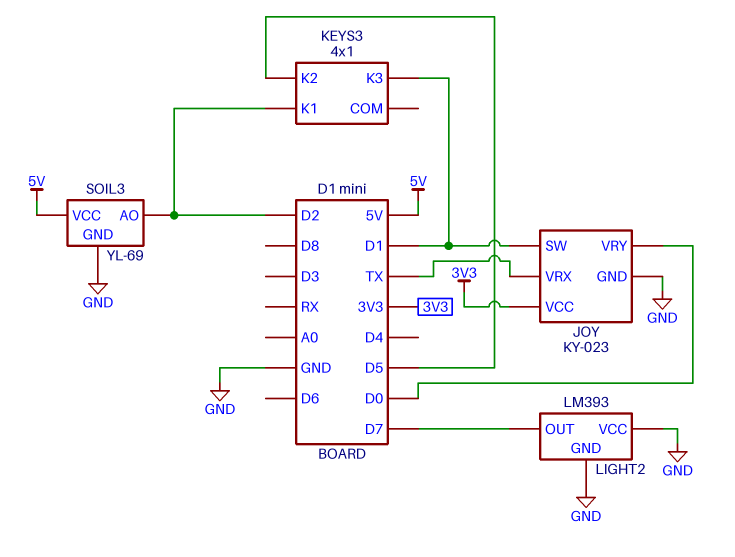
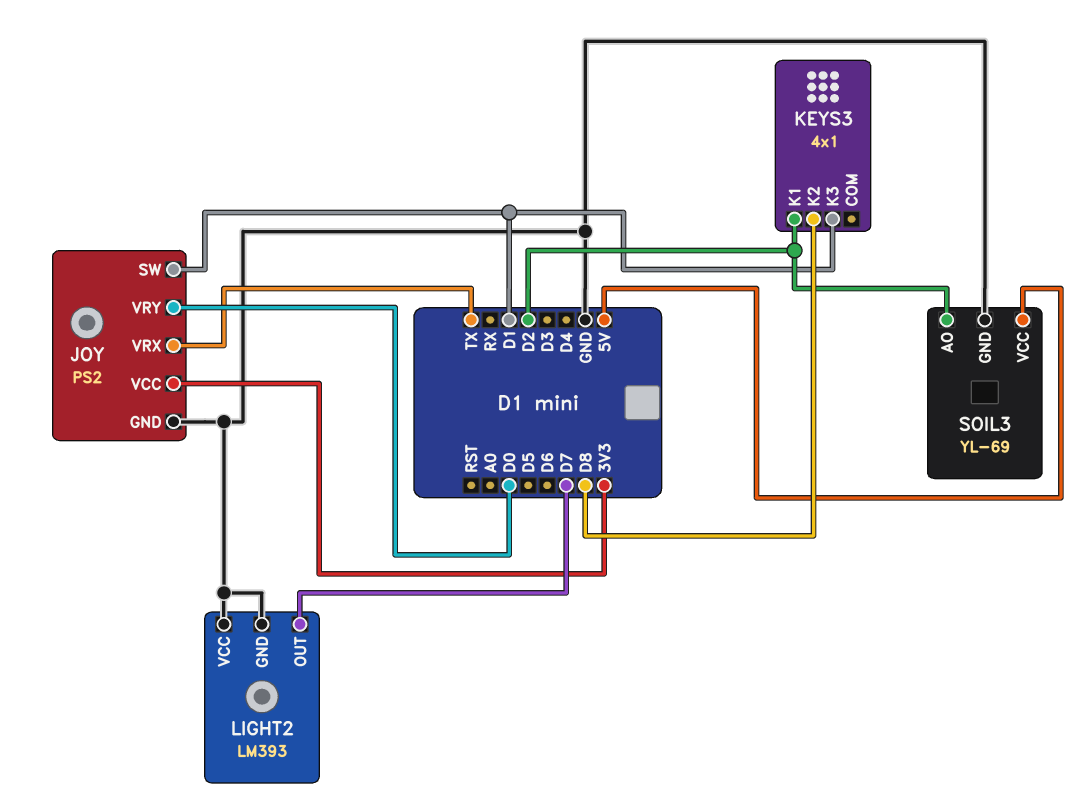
JOY: KY-023 -> PS2
KEYS3 pin K2: D5 -> D8

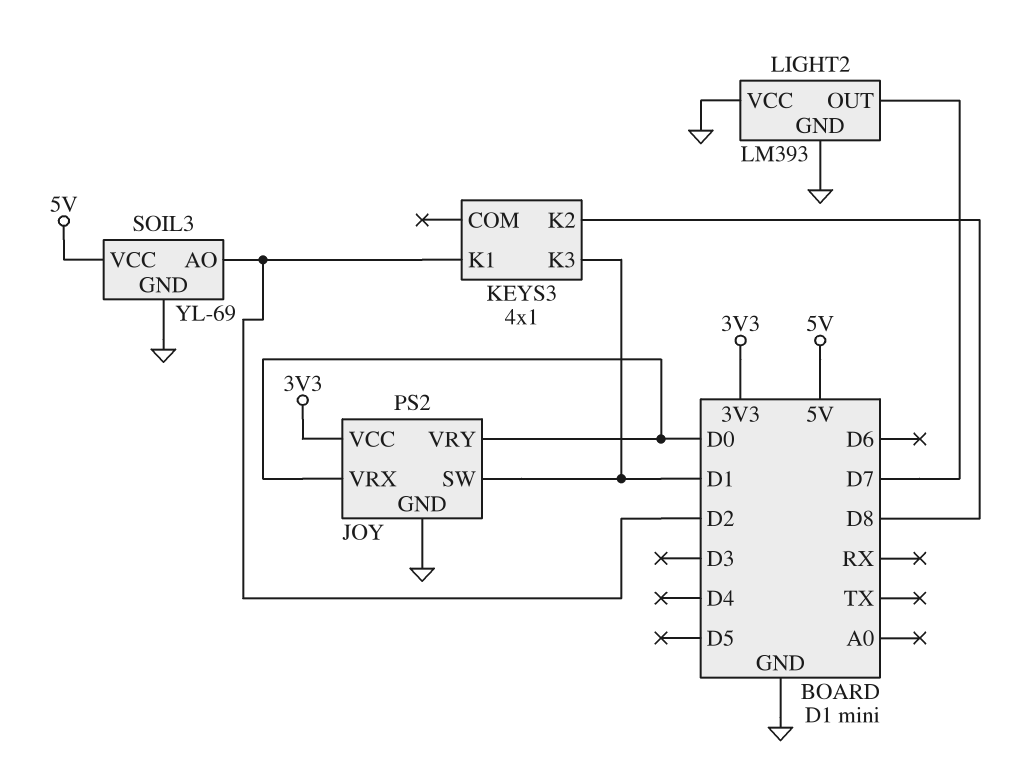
JOY pin VRX: TX -> D0

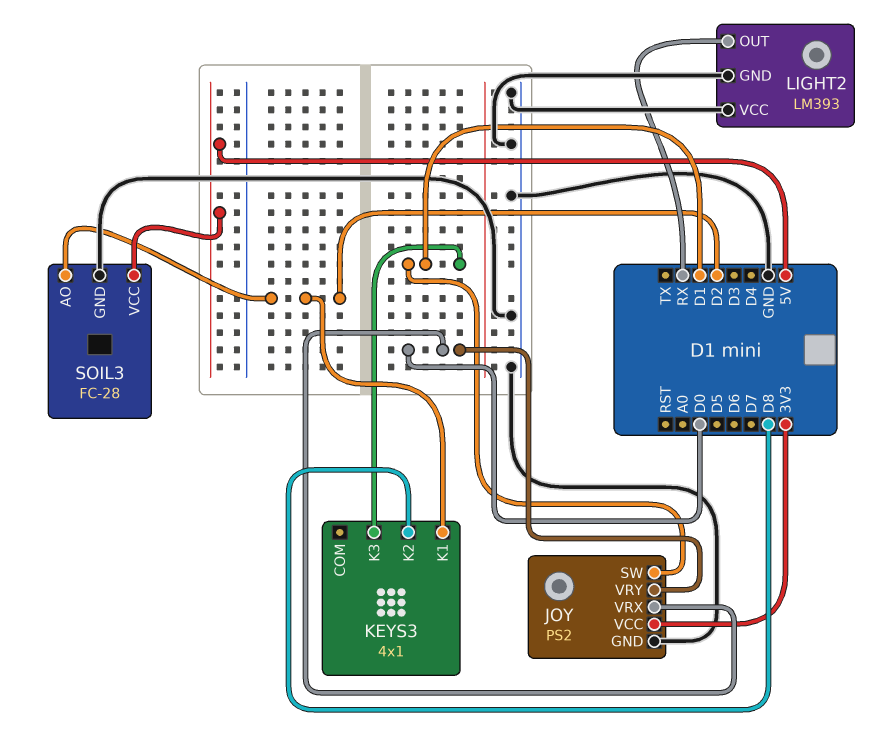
LIGHT2 pin OUT: D7 -> RX
SOIL3: YL-69 -> FC-28

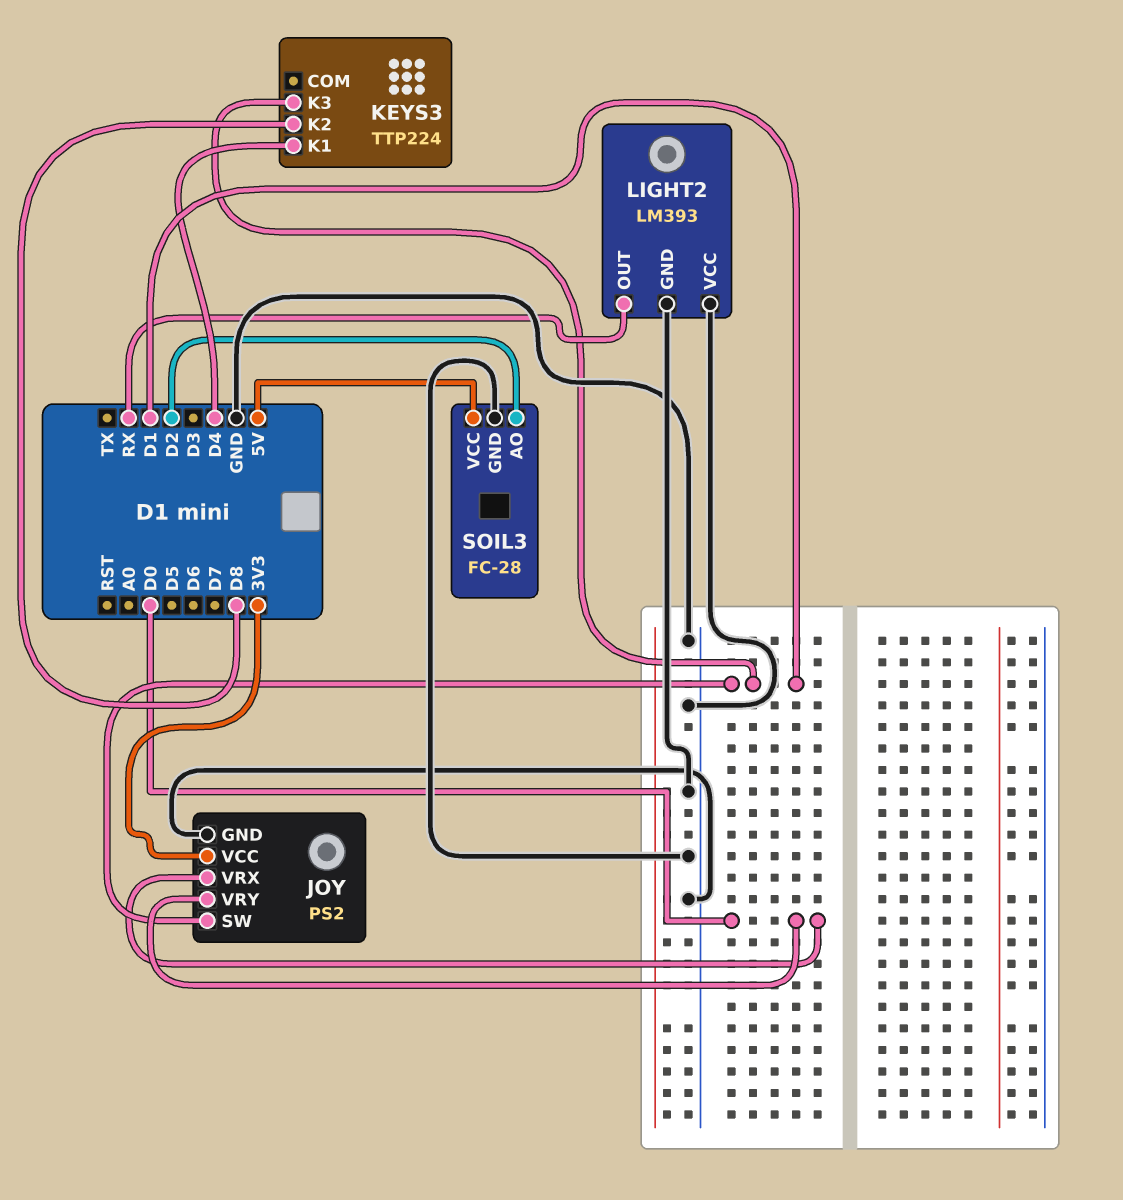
KEYS3: 4x1 -> TTP224
KEYS3 pin K1: D2 -> D4

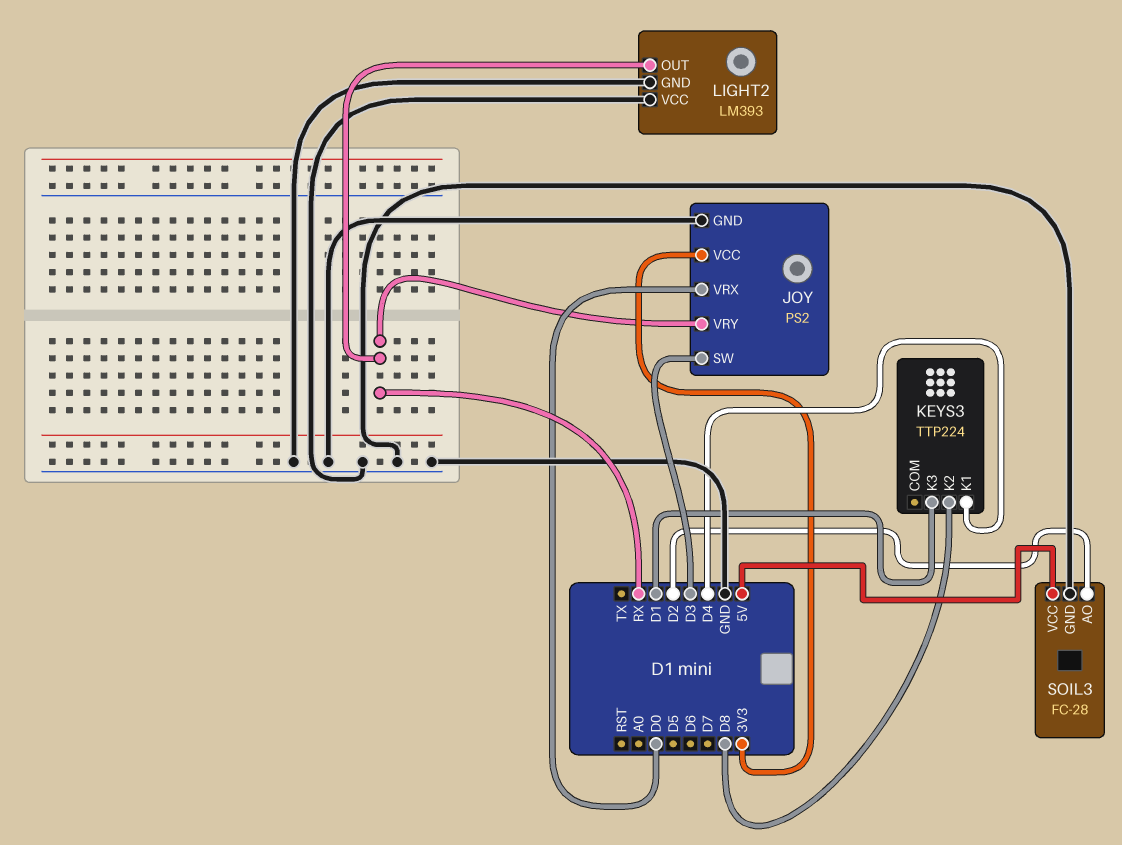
JOY pin SW: D1 -> D3
JOY pin VRY: D0 -> RX

